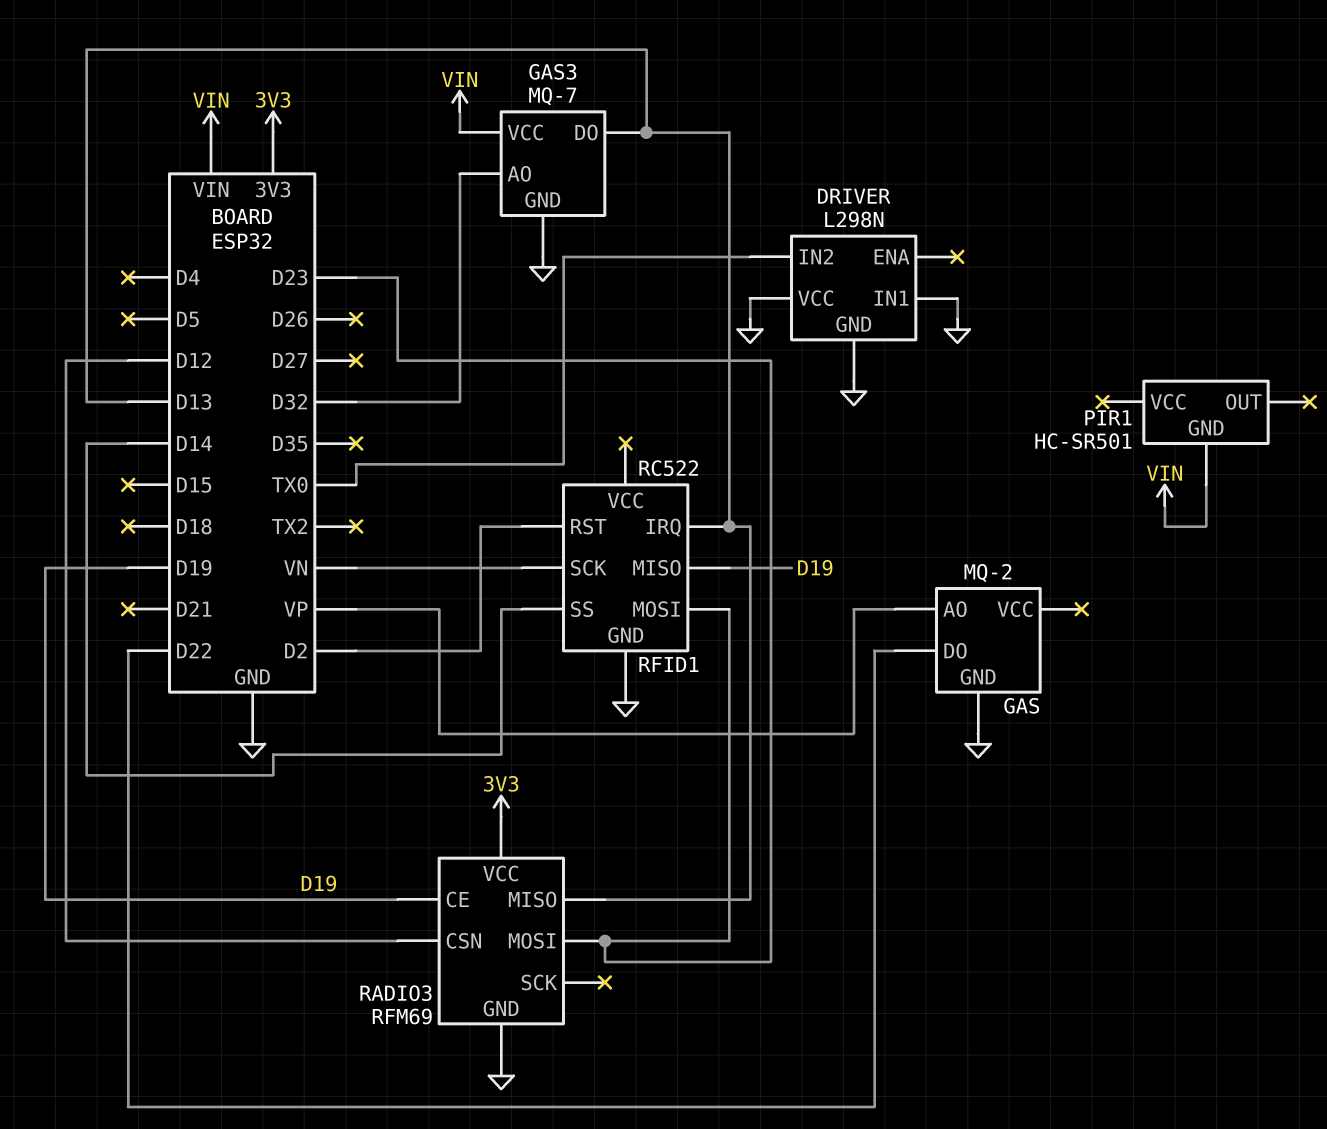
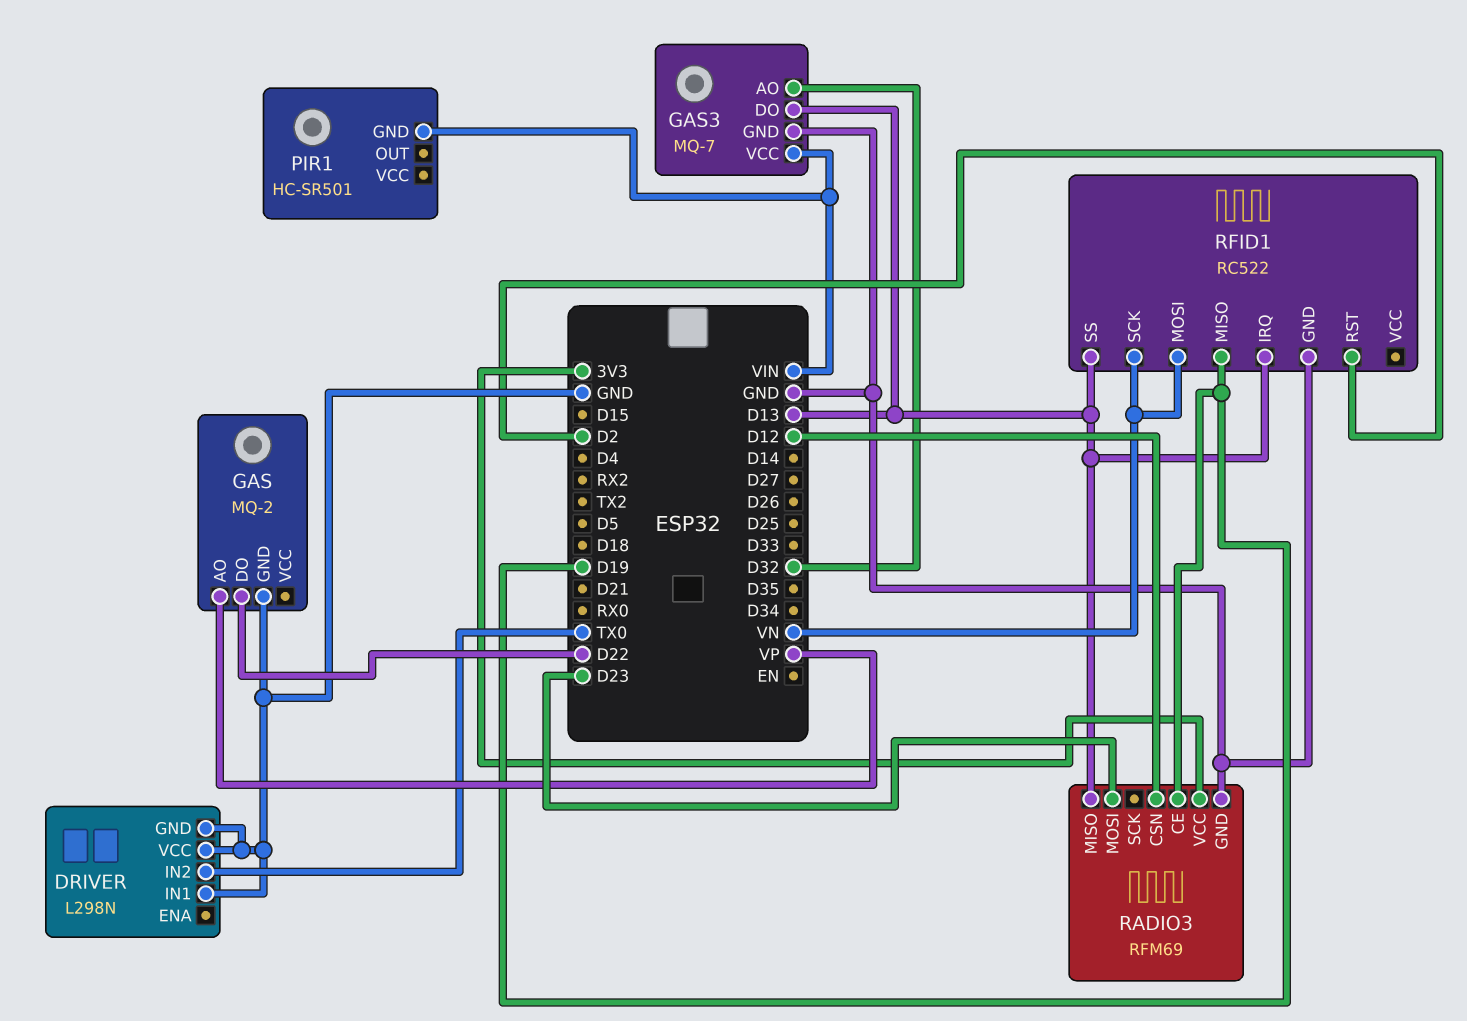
RFID1 pin MOSI: D23 -> VN
RFID1 pin SS: D14 -> D13

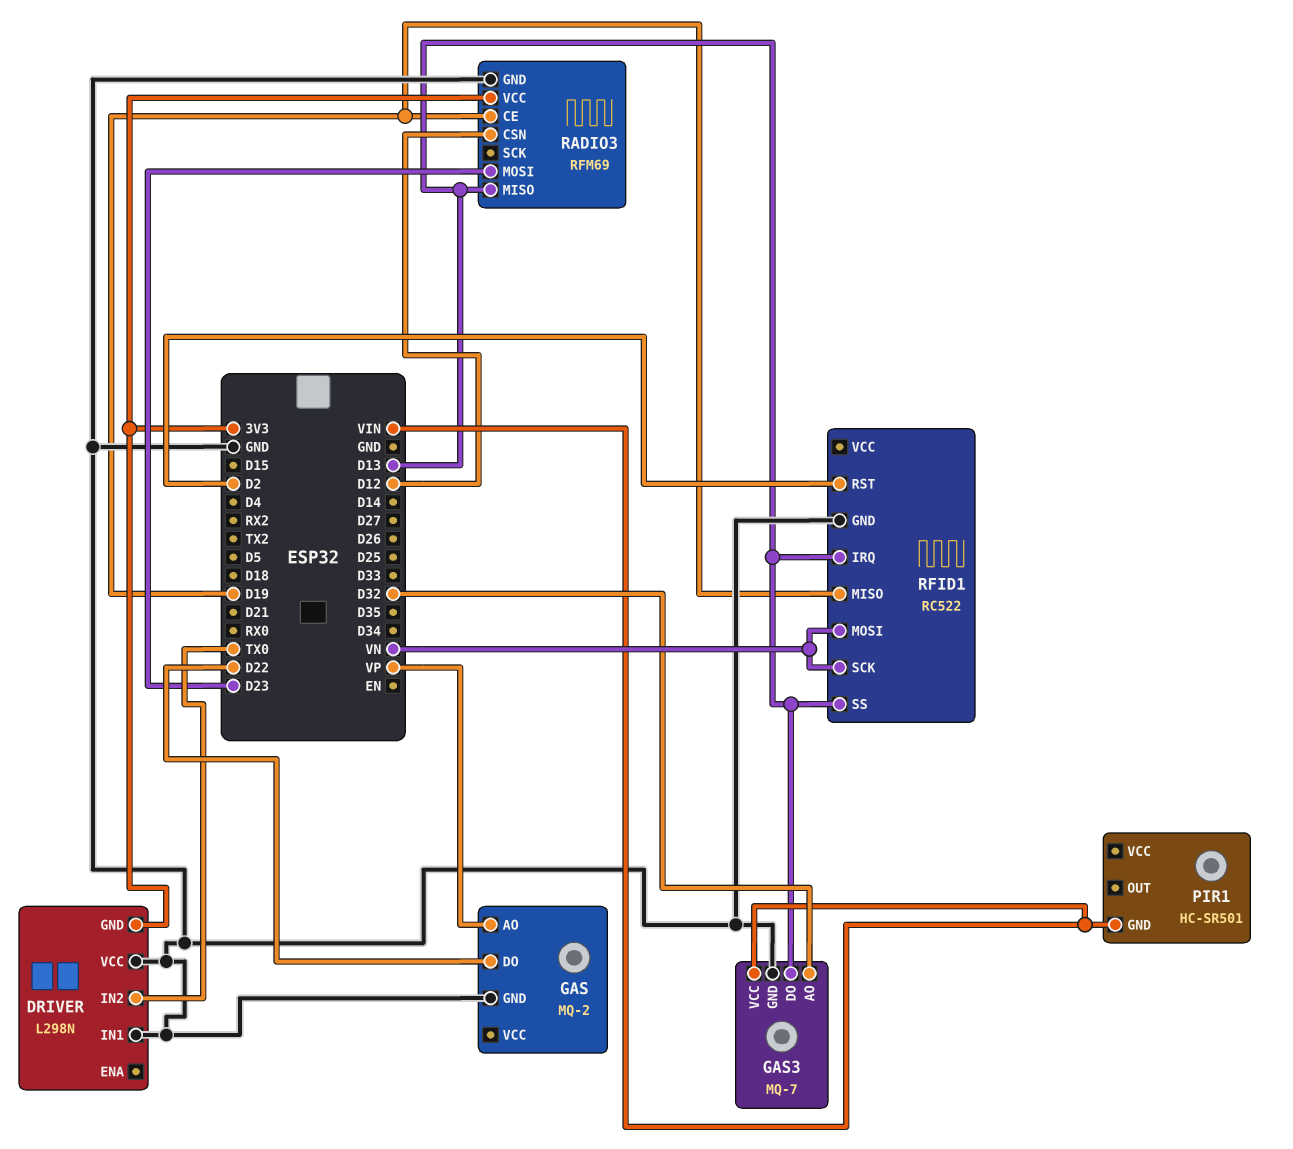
DRIVER pin GND: GND -> 3V3

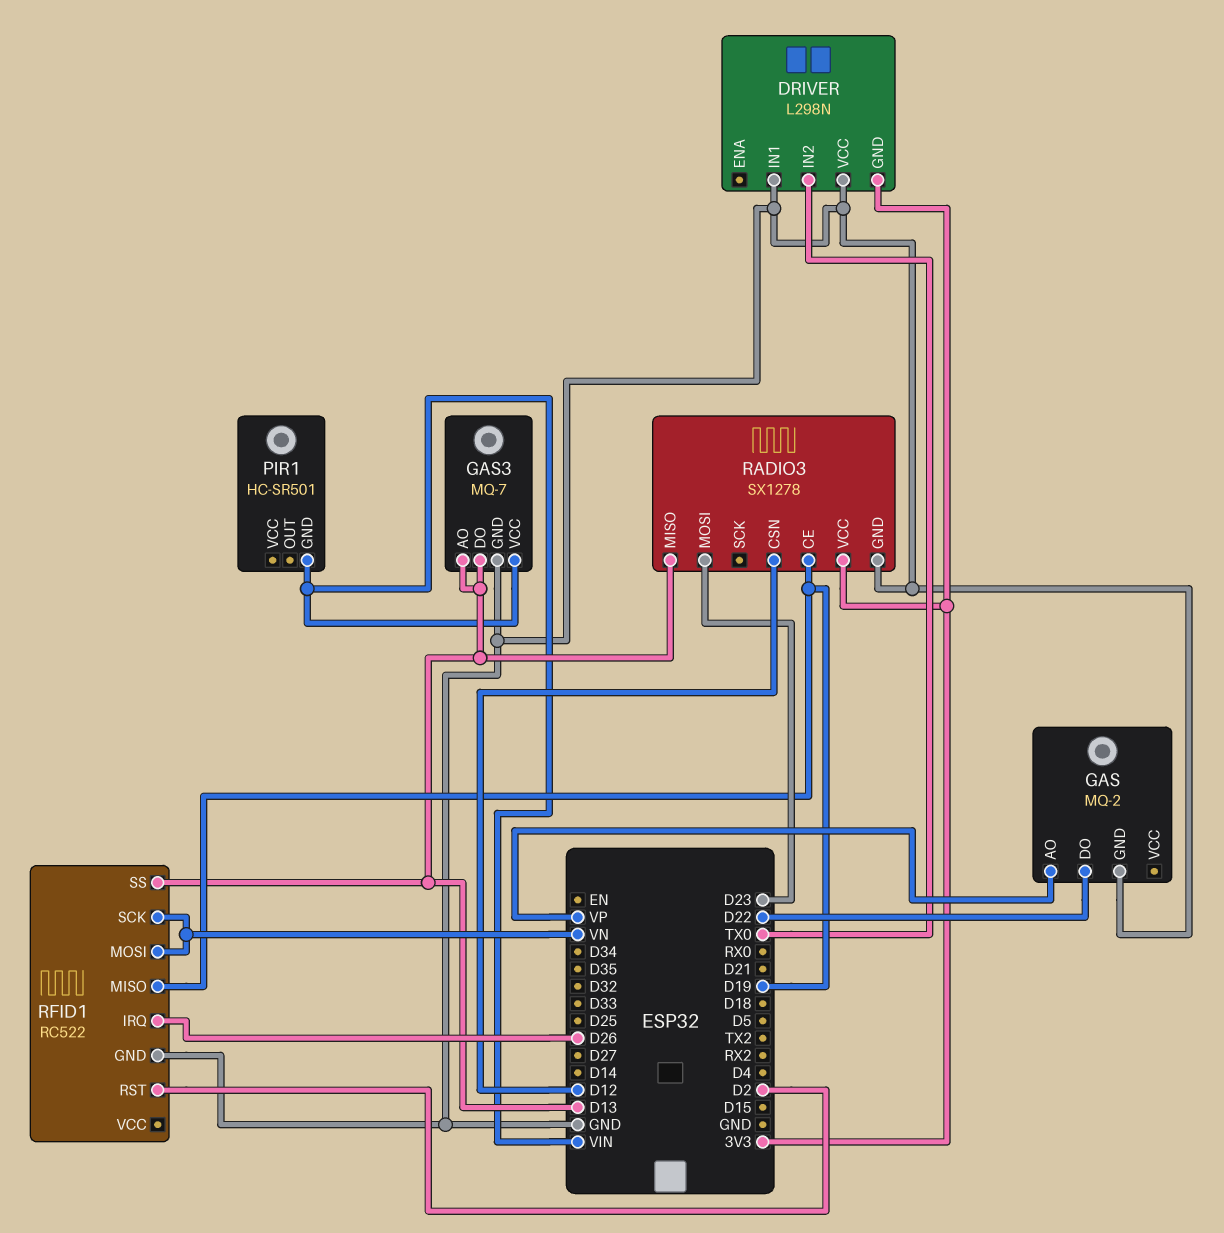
GAS3 pin AO: D32 -> D13
RADIO3: RFM69 -> SX1278
RFID1 pin IRQ: D13 -> D26

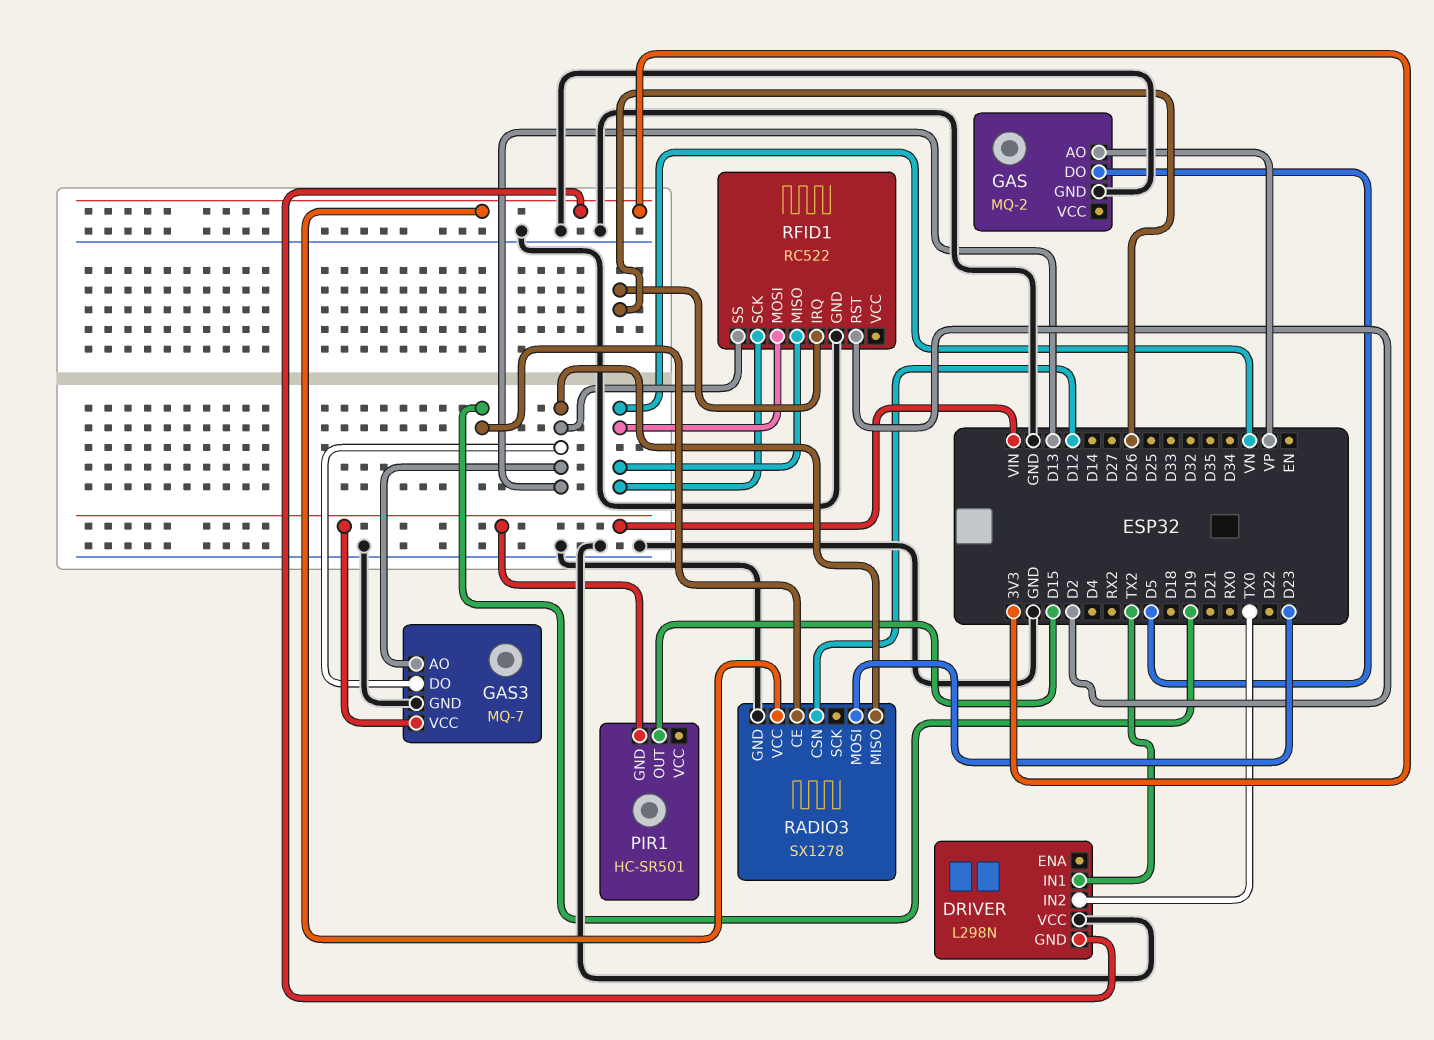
DRIVER pin IN1: GND -> TX2
GAS pin DO: D22 -> D5
PIR1 pin OUT: none -> D15
RFID1 pin MISO: D19 -> VN

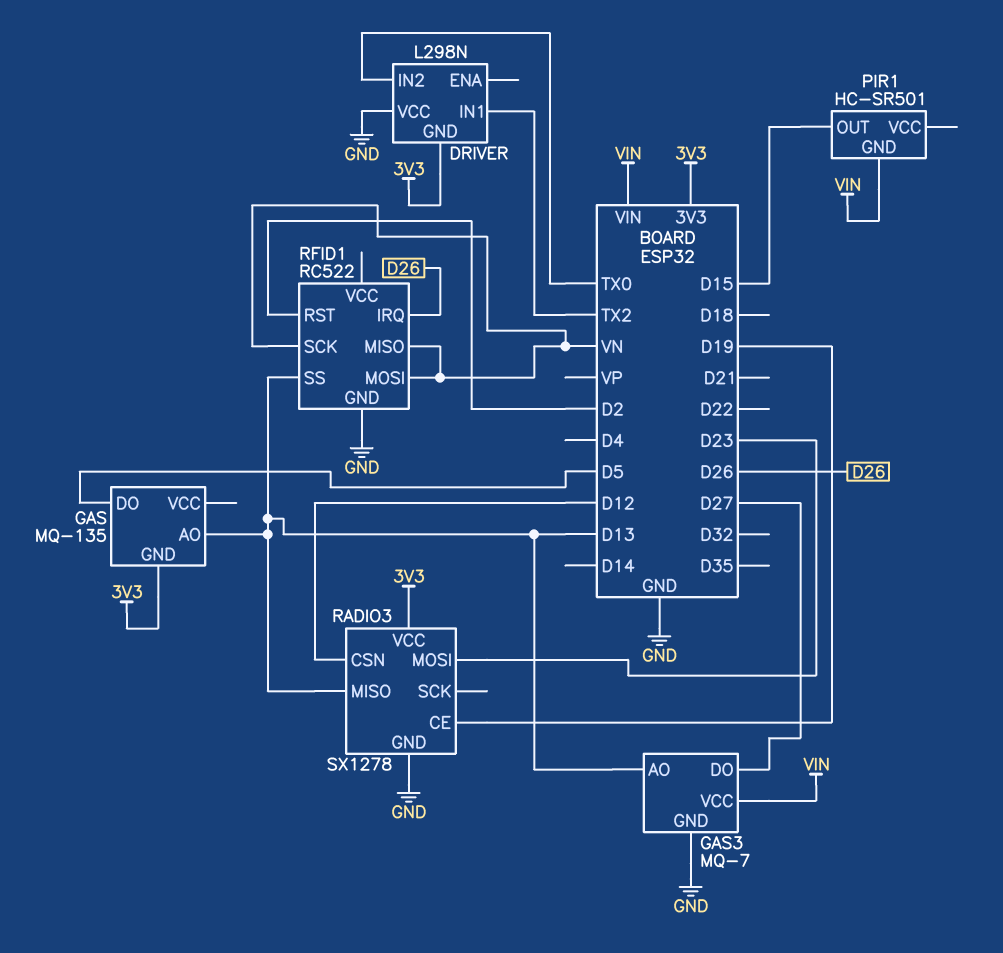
GAS: MQ-2 -> MQ-135
GAS pin AO: VP -> D13
GAS pin GND: GND -> 3V3
GAS3 pin DO: D13 -> D27

